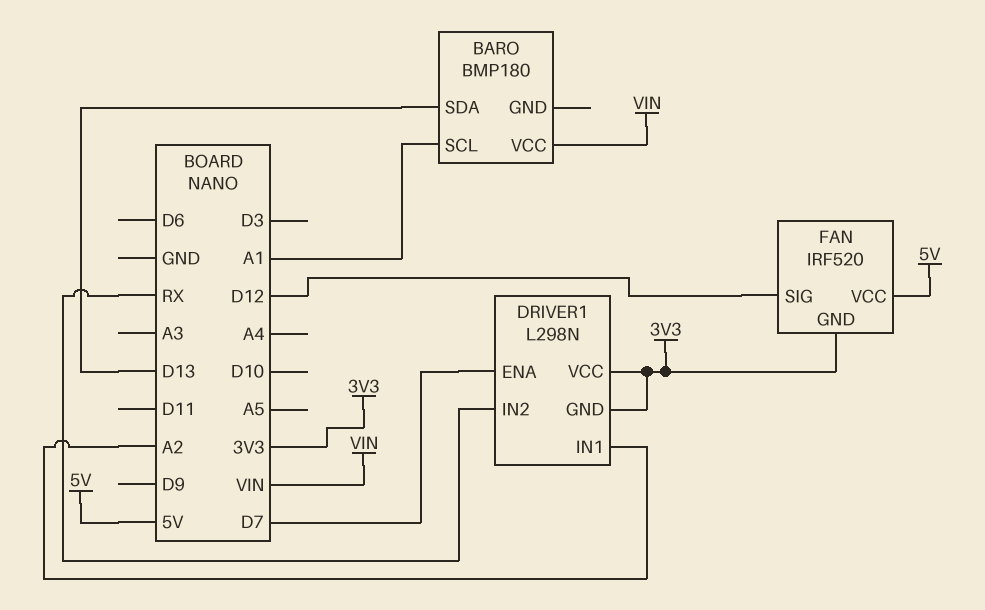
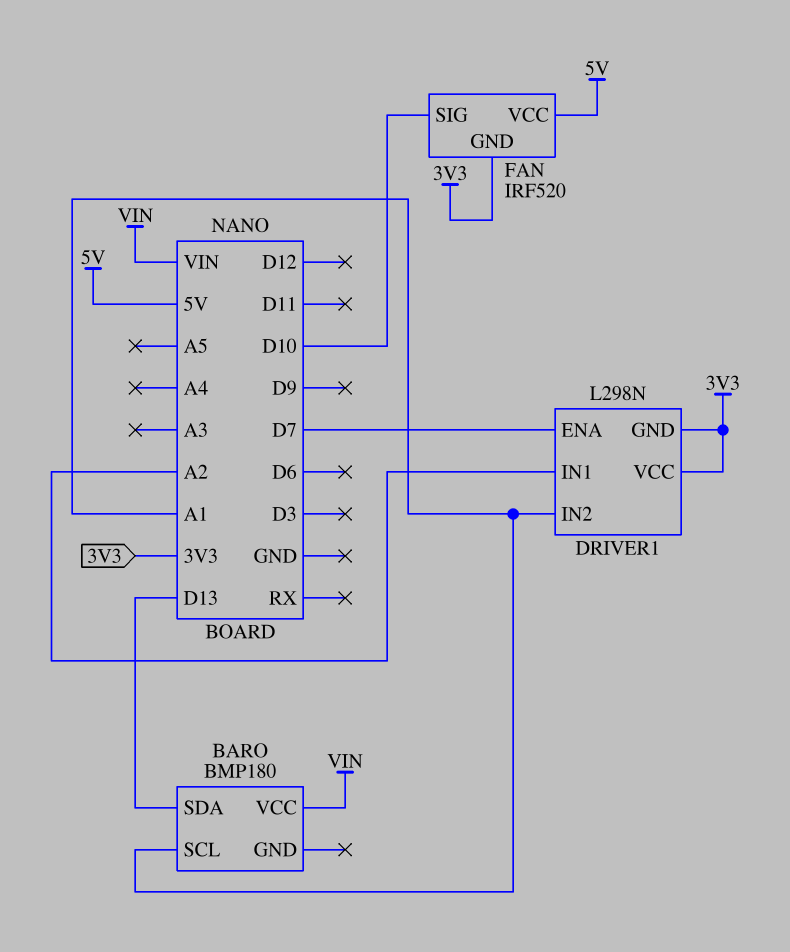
DRIVER1 pin IN2: RX -> A1
FAN pin SIG: D12 -> D10

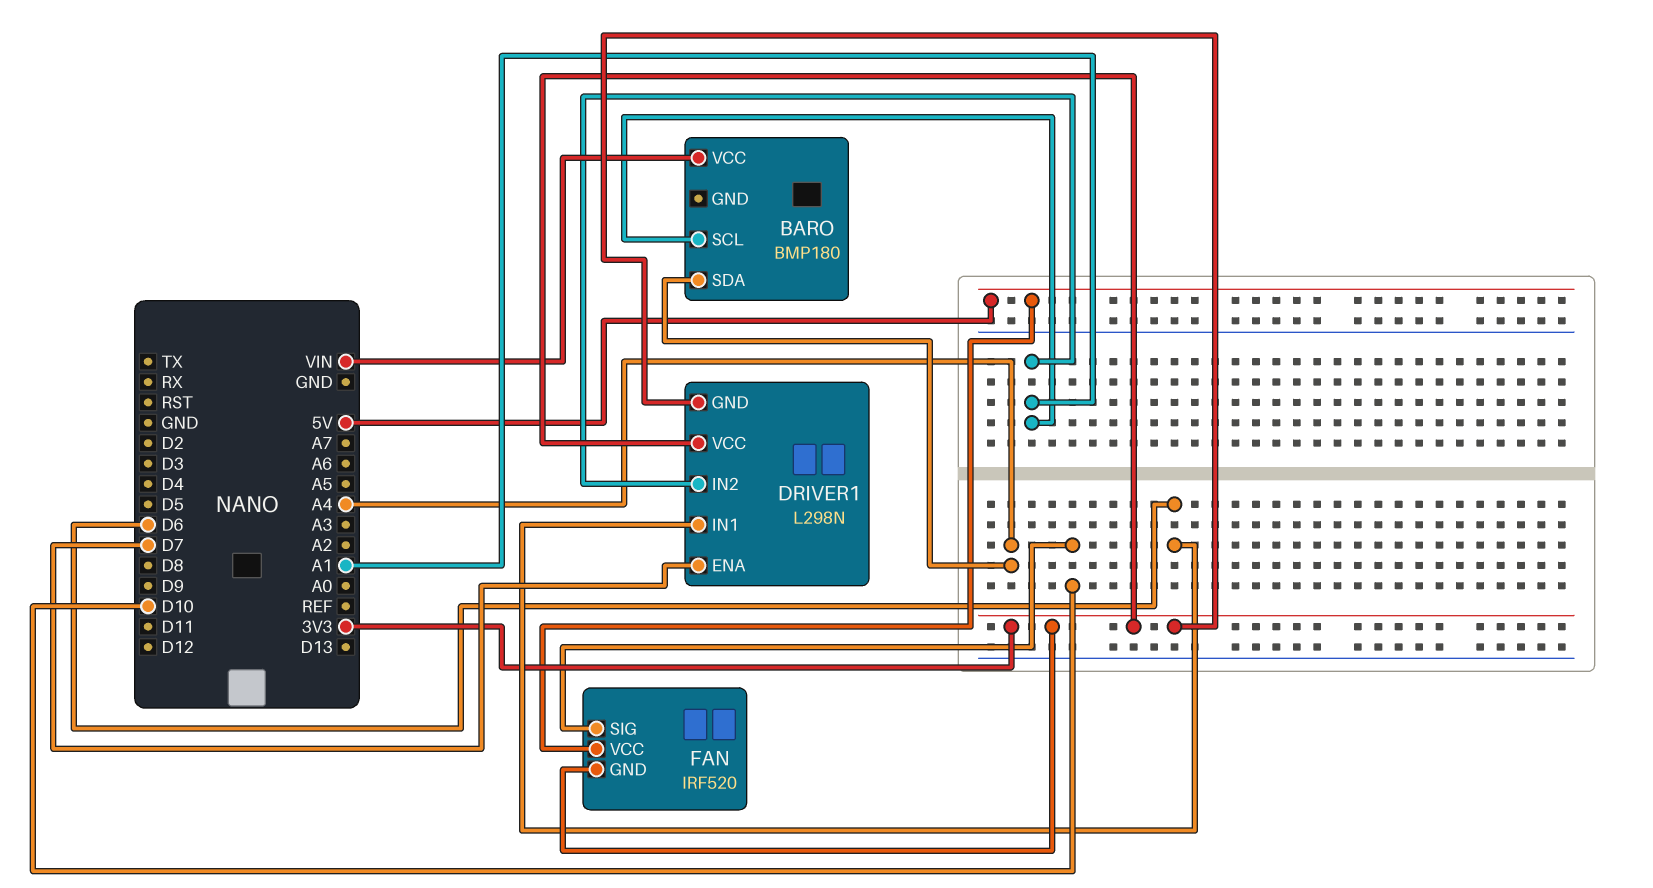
BARO pin SDA: D13 -> A4
DRIVER1 pin IN1: A2 -> D6

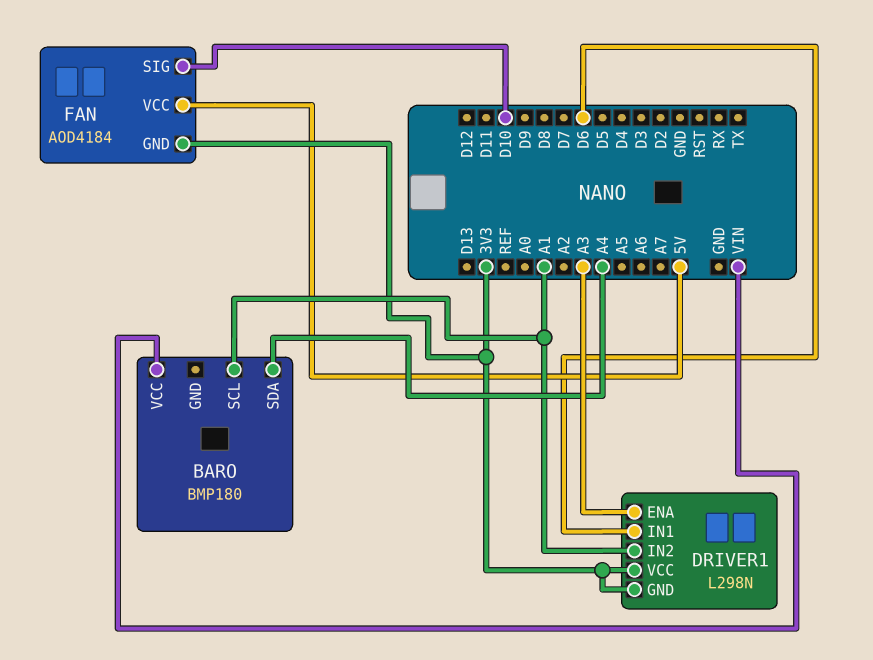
DRIVER1 pin ENA: D7 -> A3
FAN: IRF520 -> AOD4184

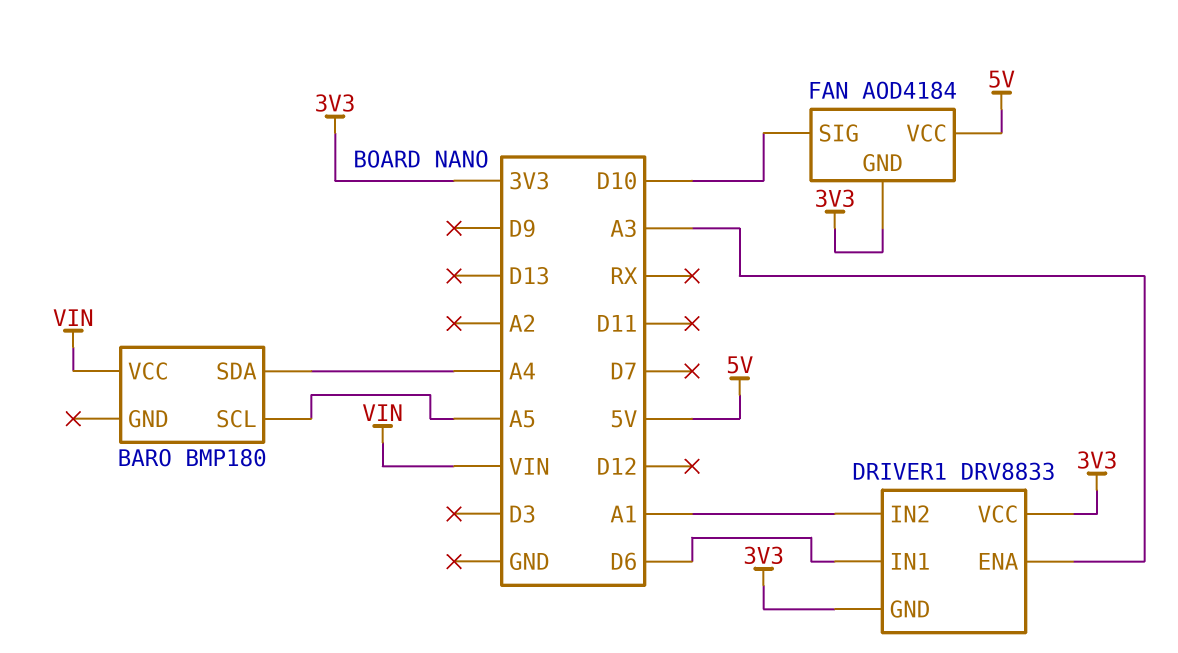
BARO pin SCL: A1 -> A5
DRIVER1: L298N -> DRV8833

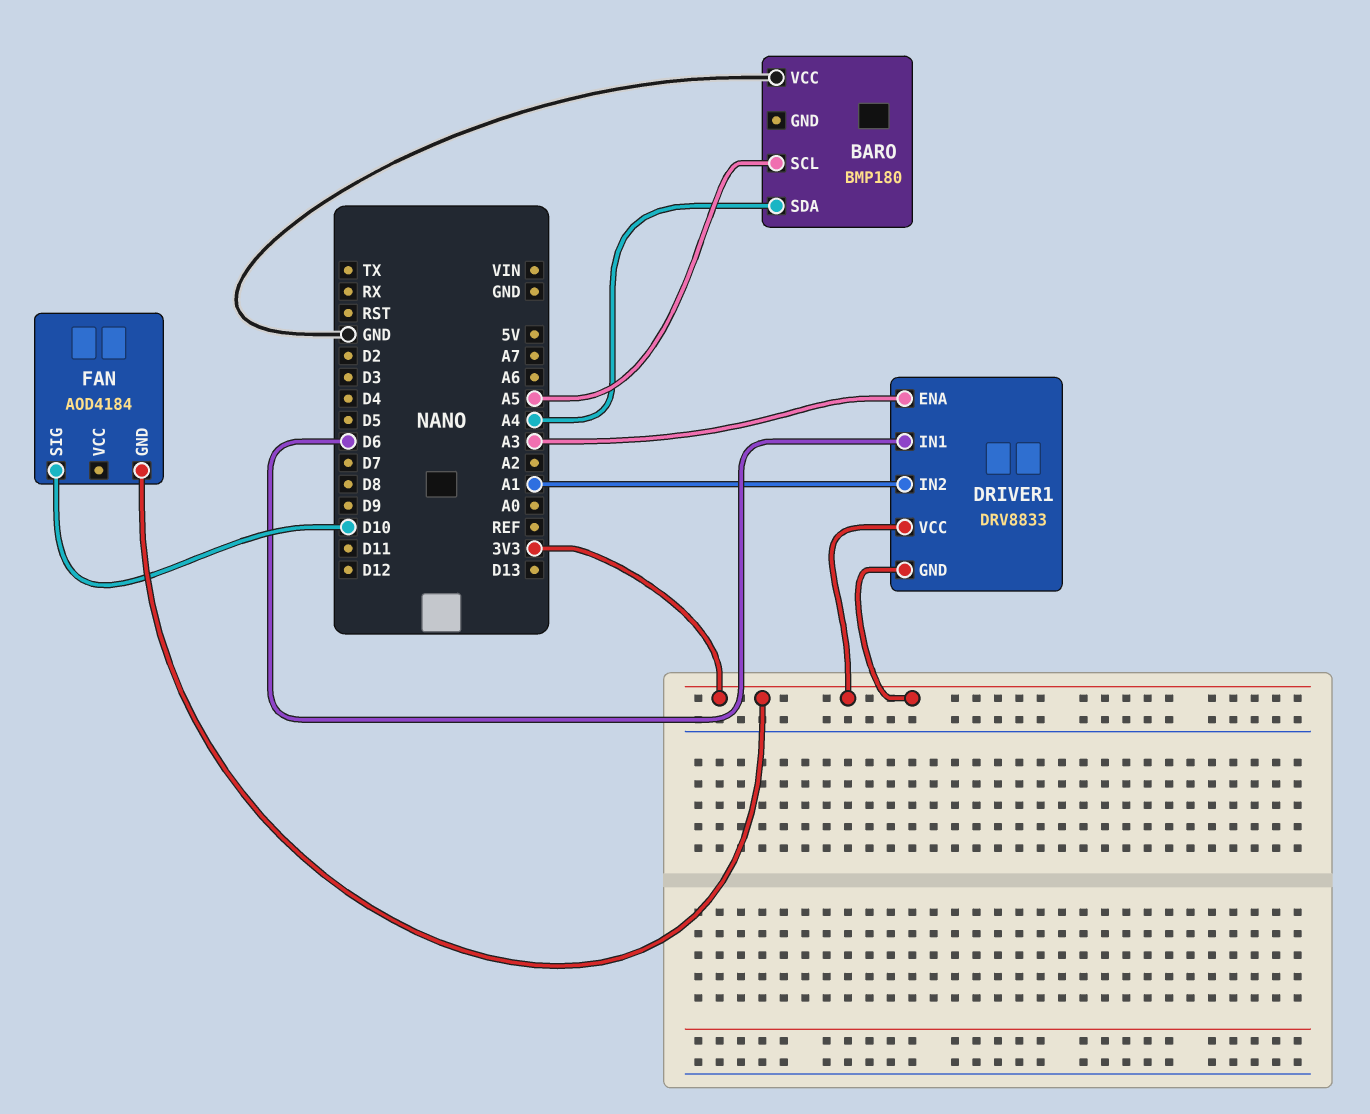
BARO pin VCC: VIN -> GND
FAN pin VCC: 5V -> none

